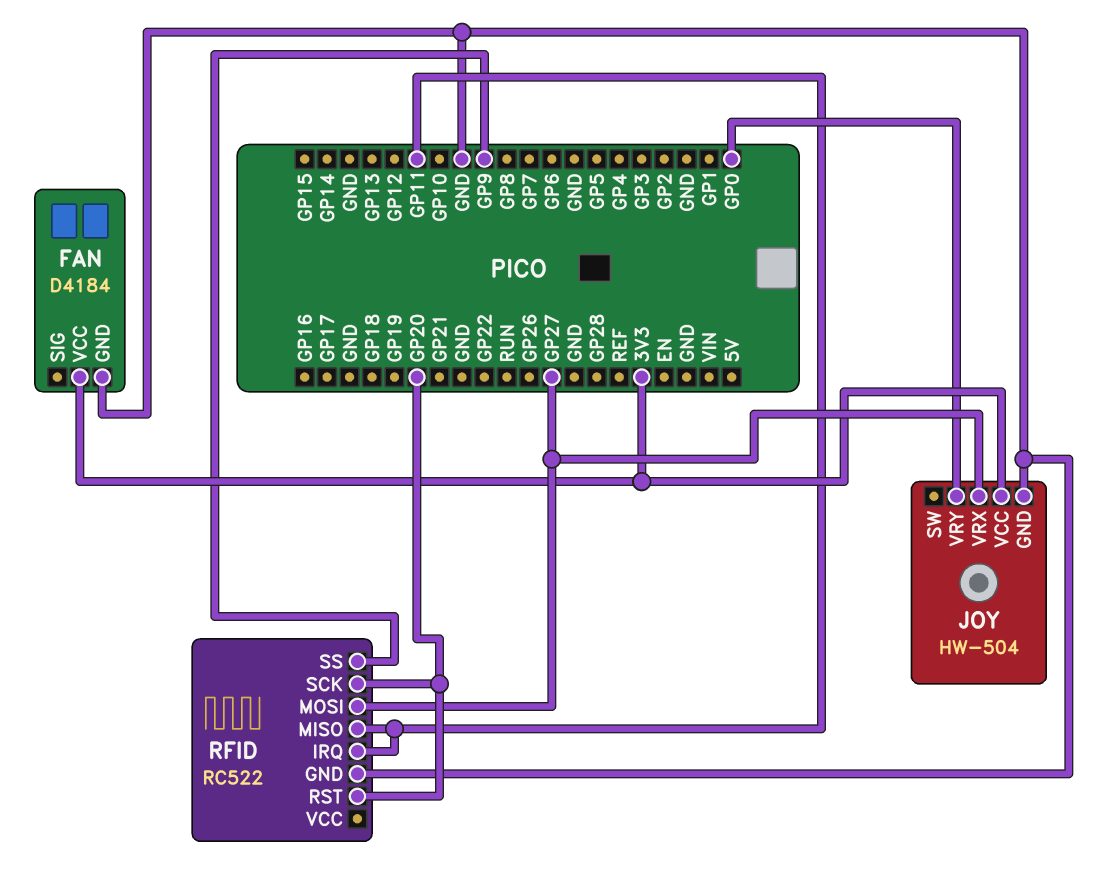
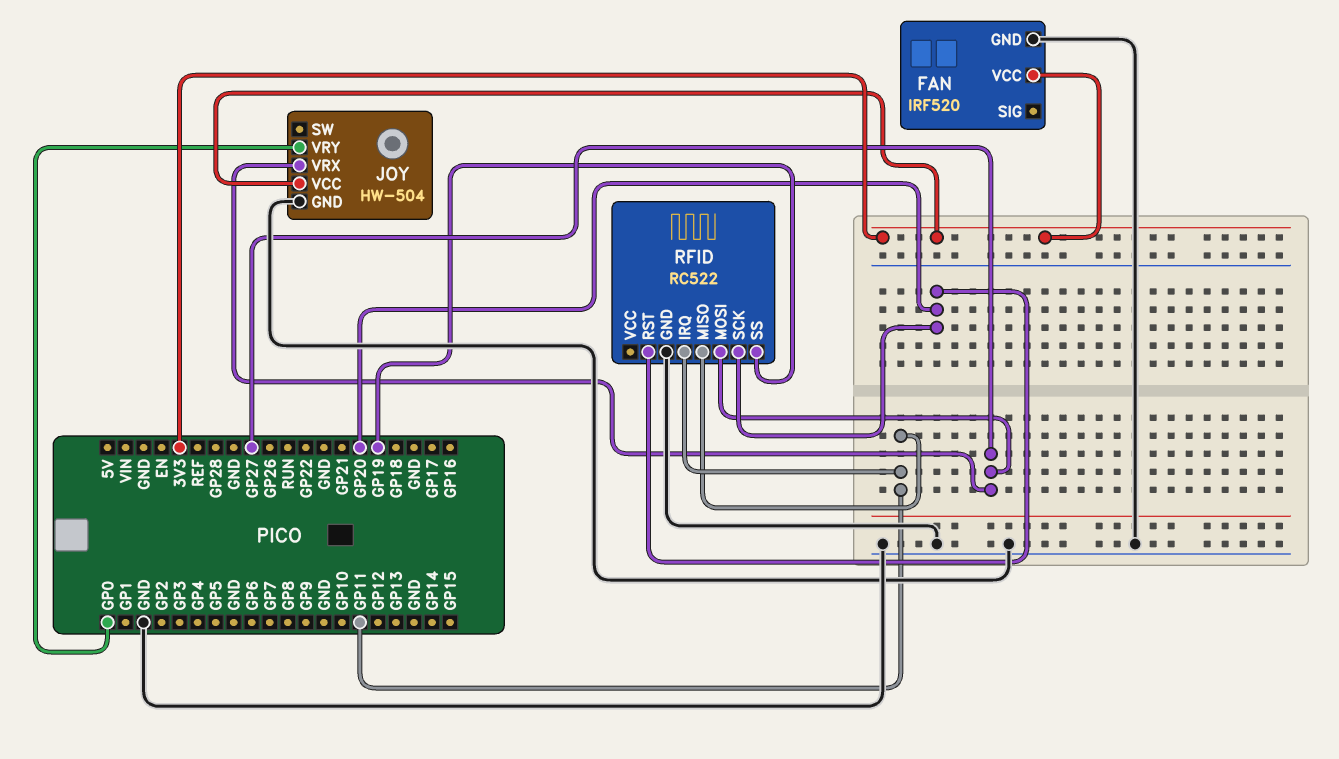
FAN: D4184 -> IRF520
RFID pin SS: GP9 -> GP19

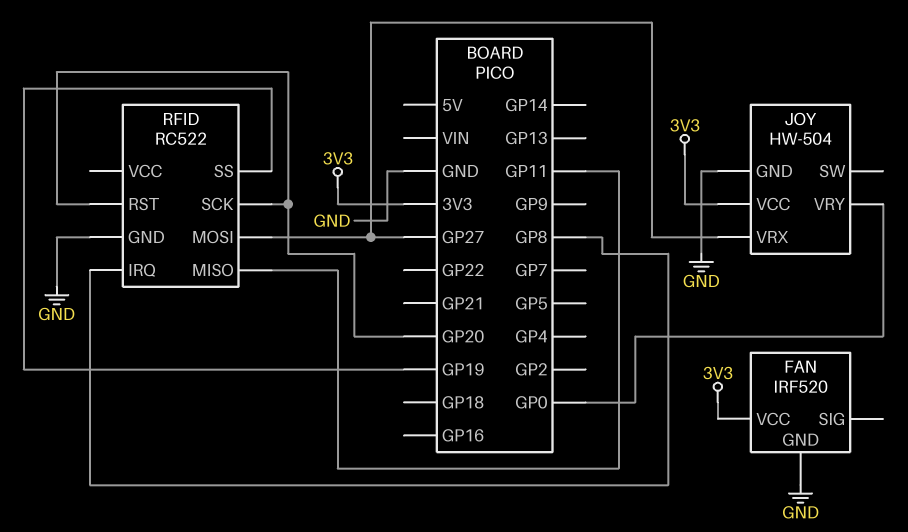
RFID pin IRQ: GP11 -> GP8

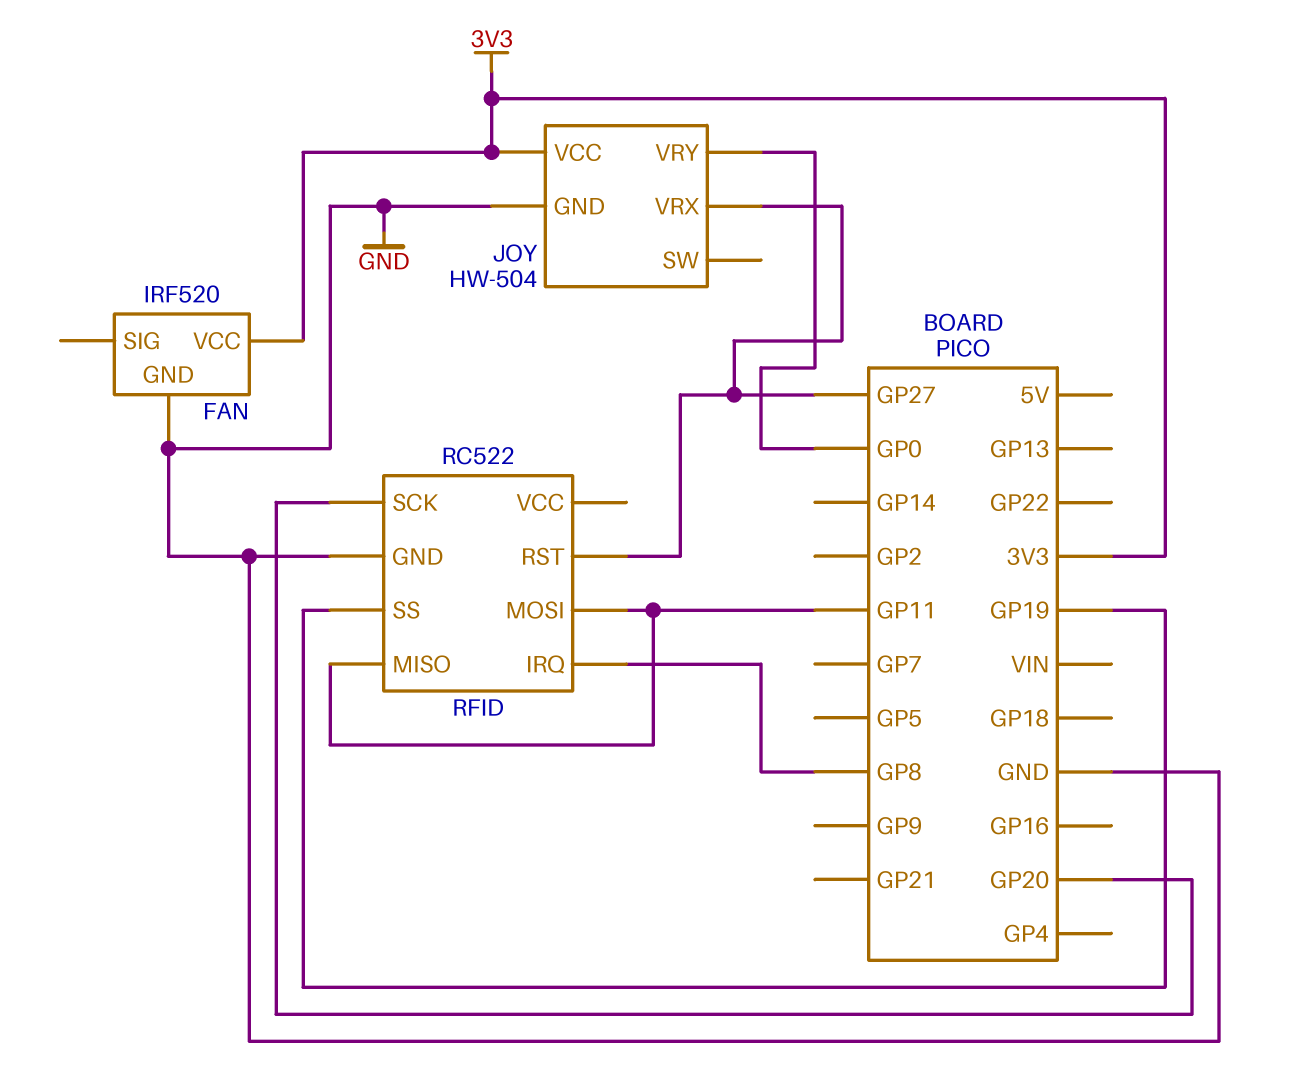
RFID pin MOSI: GP27 -> GP11
RFID pin RST: GP20 -> GP27

